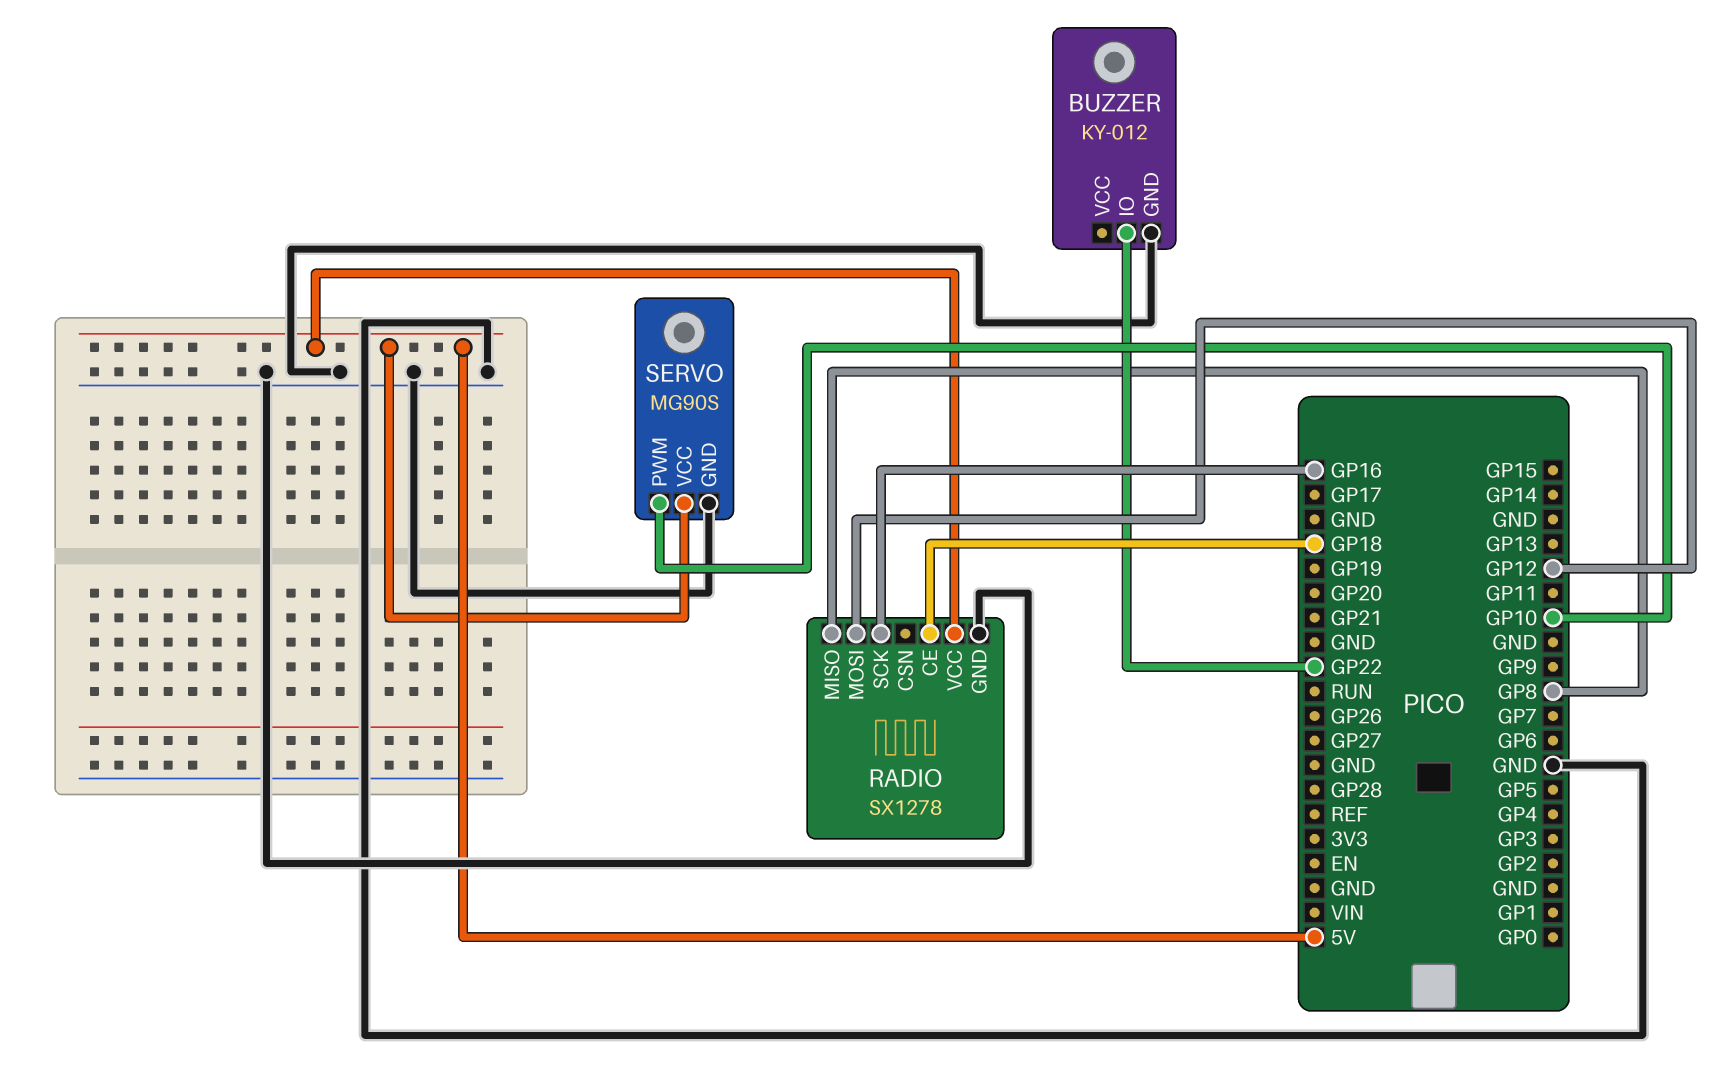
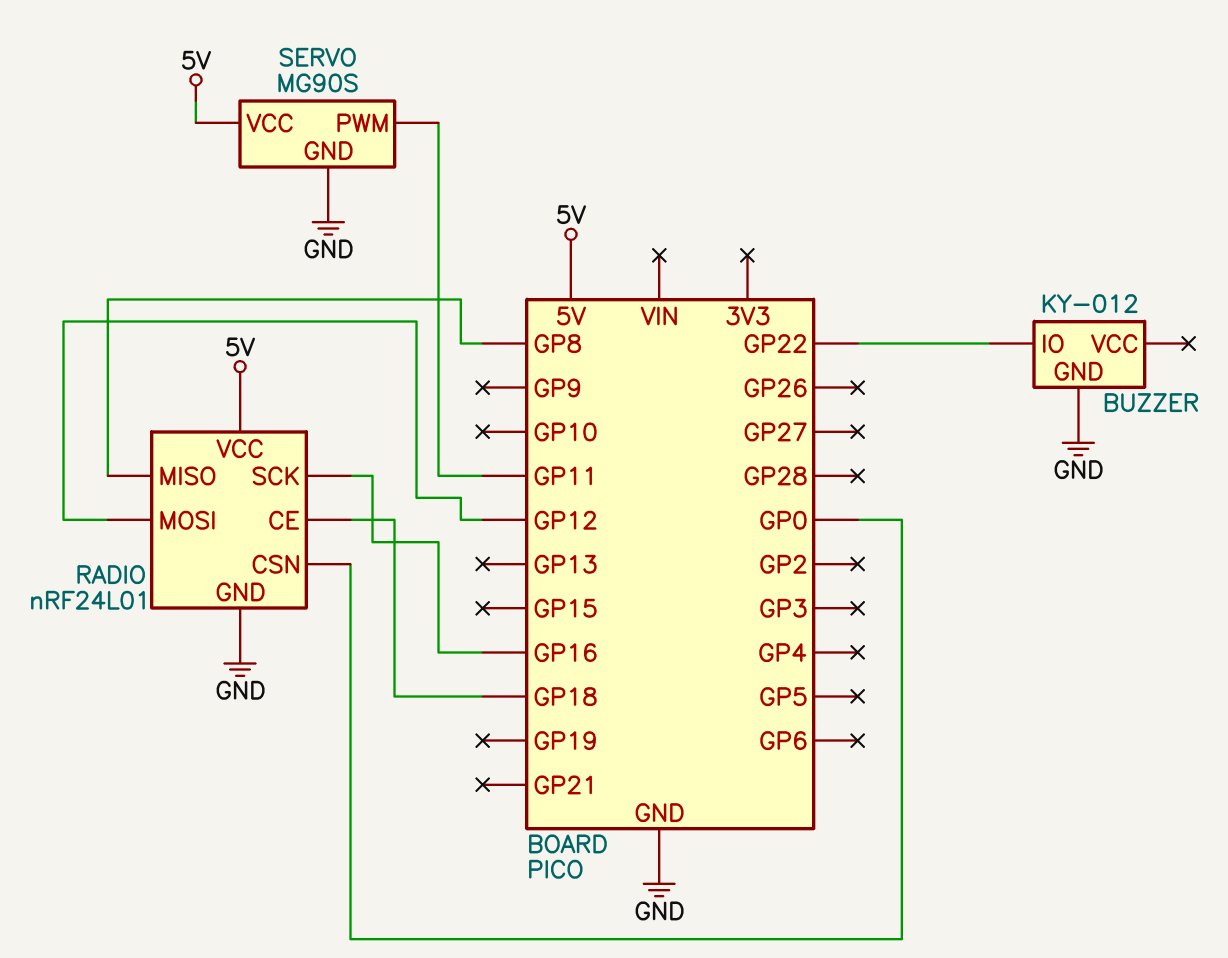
RADIO: SX1278 -> nRF24L01
RADIO pin CSN: none -> GP0
SERVO pin PWM: GP10 -> GP11

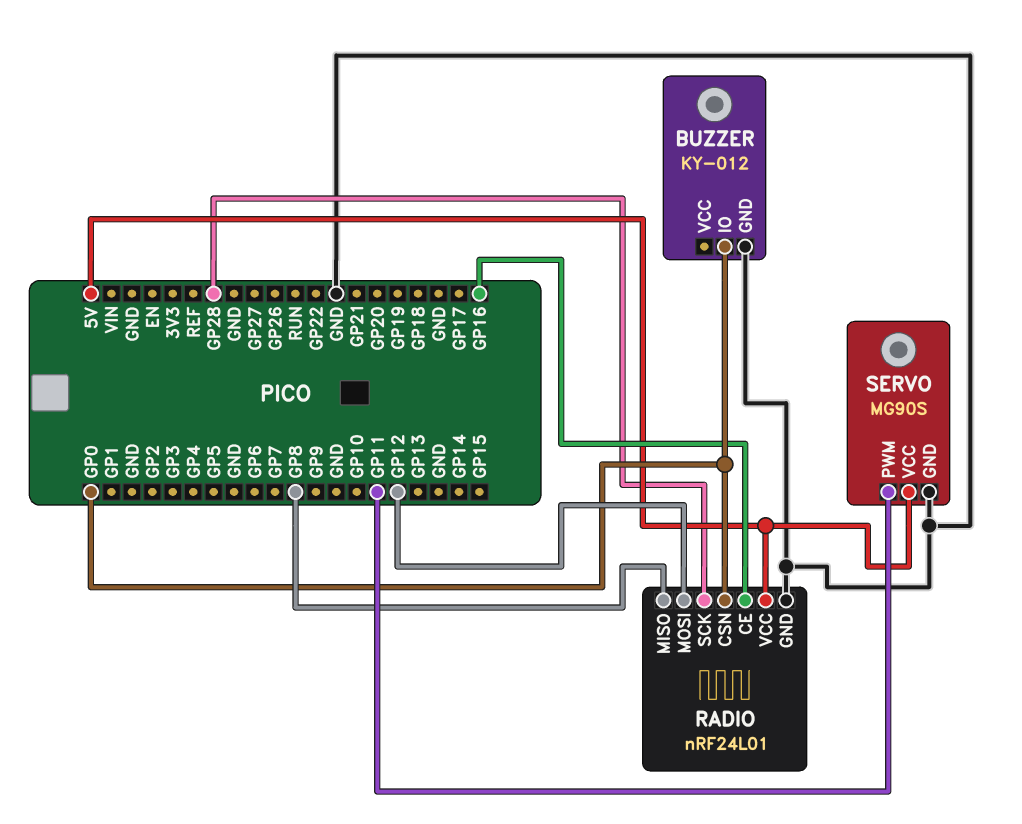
BUZZER pin IO: GP22 -> GP0
RADIO pin CE: GP18 -> GP16
RADIO pin SCK: GP16 -> GP28

